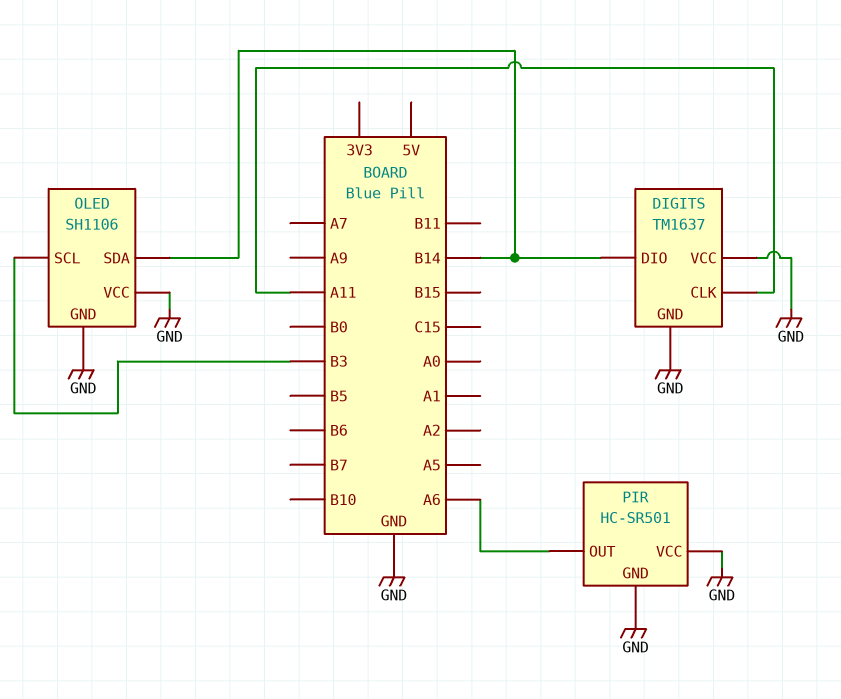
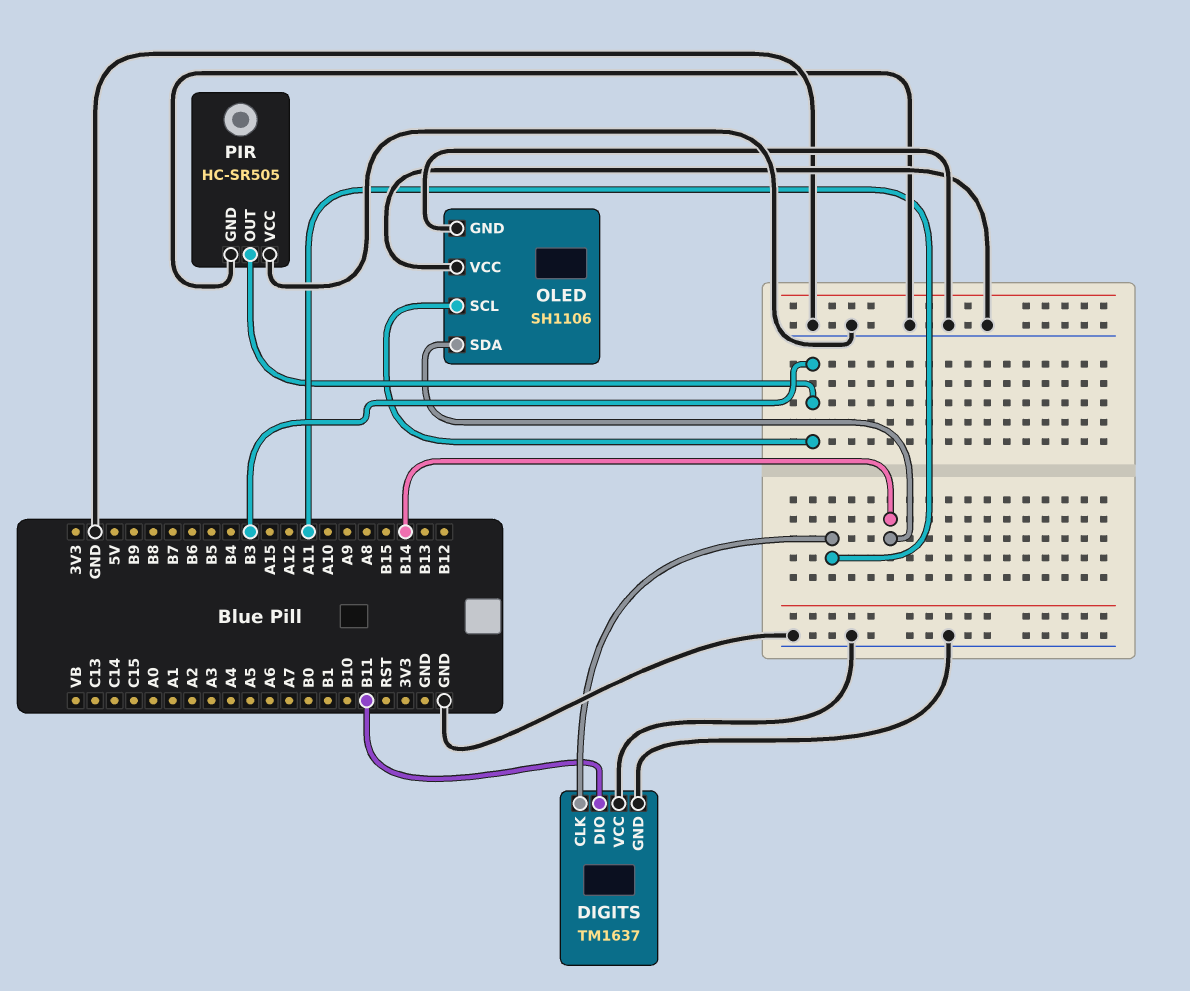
DIGITS pin DIO: B14 -> B11
PIR: HC-SR501 -> HC-SR505
PIR pin OUT: A6 -> B3

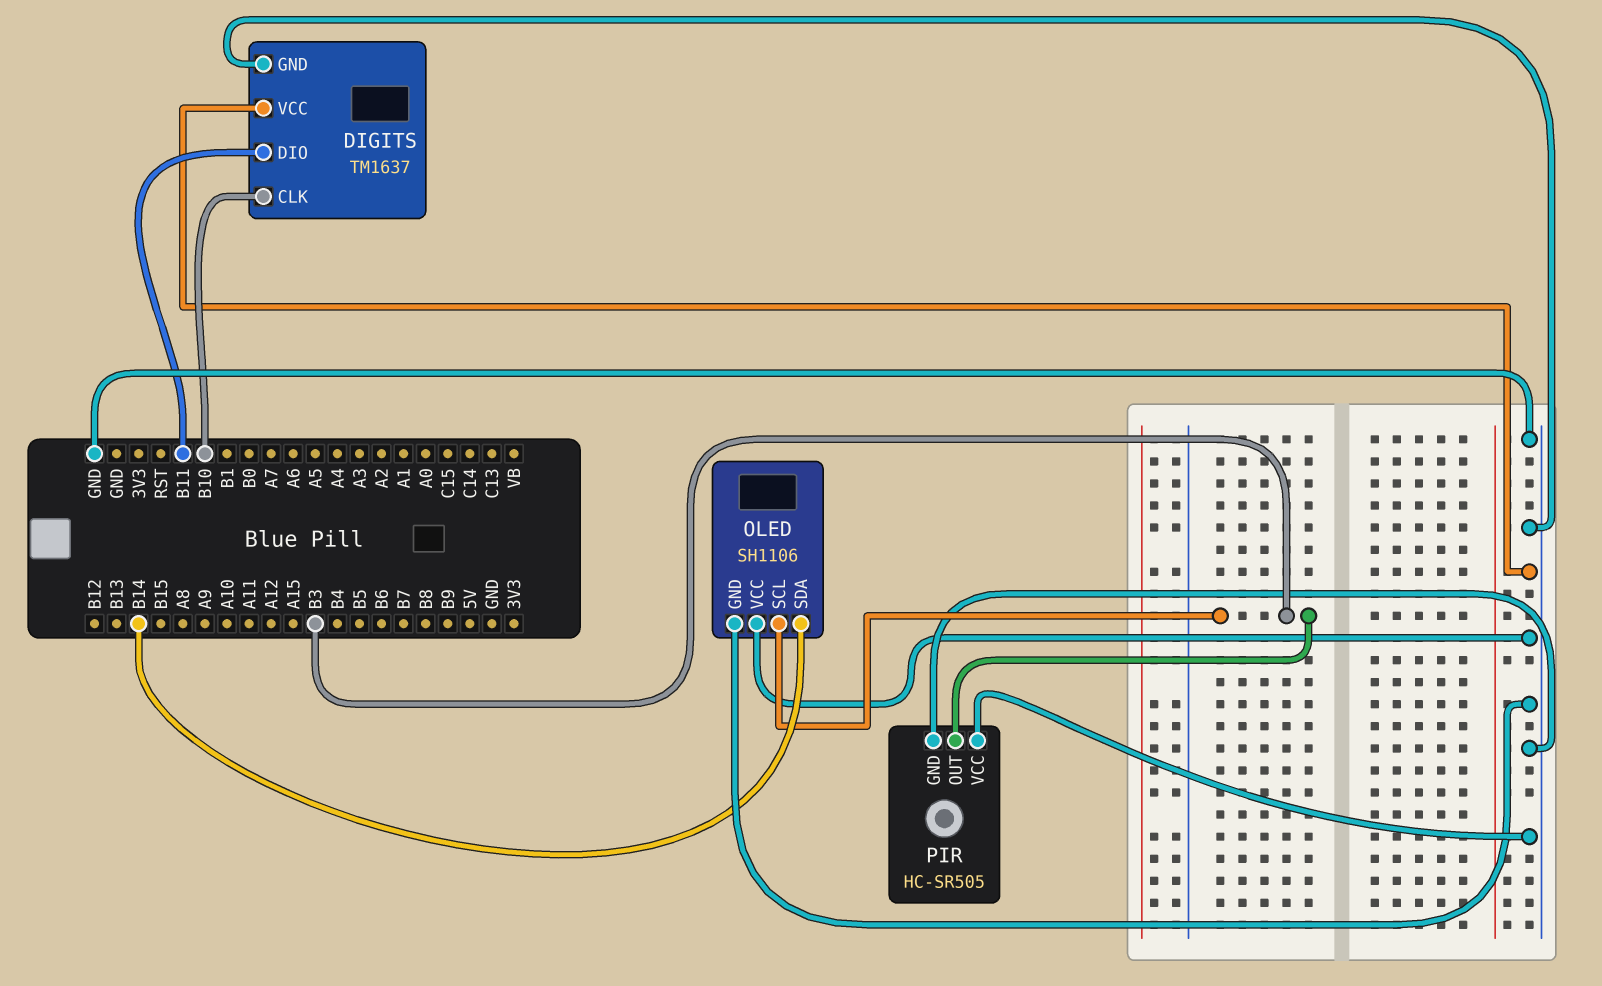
DIGITS pin CLK: A11 -> B10

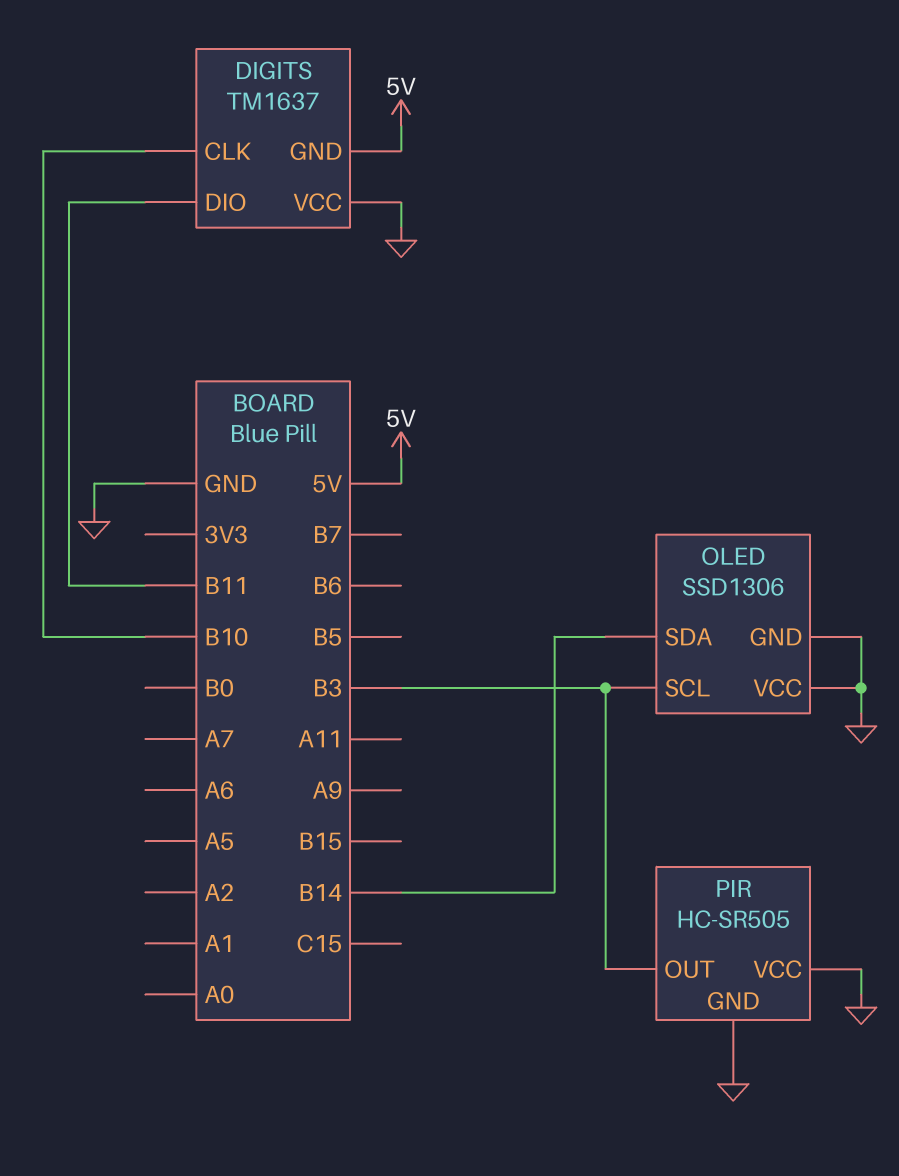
DIGITS pin GND: GND -> 5V
OLED: SH1106 -> SSD1306

